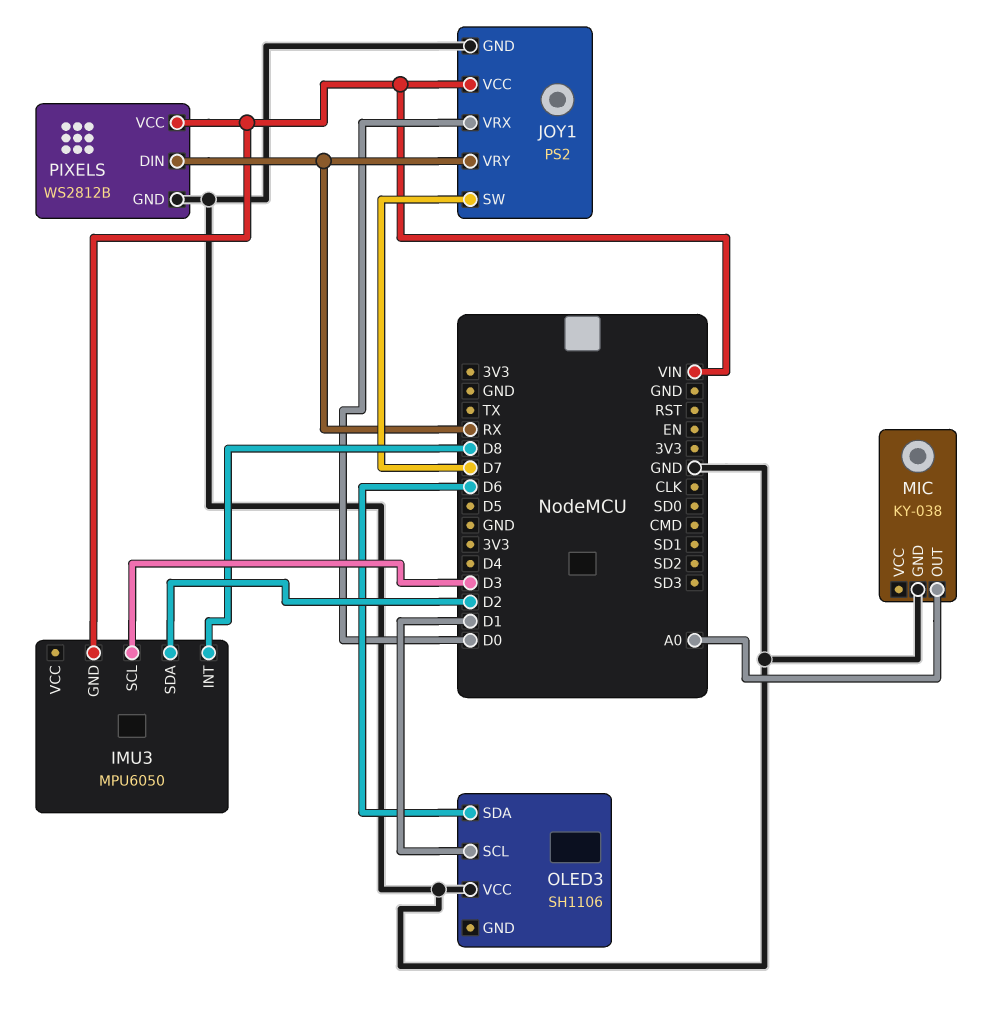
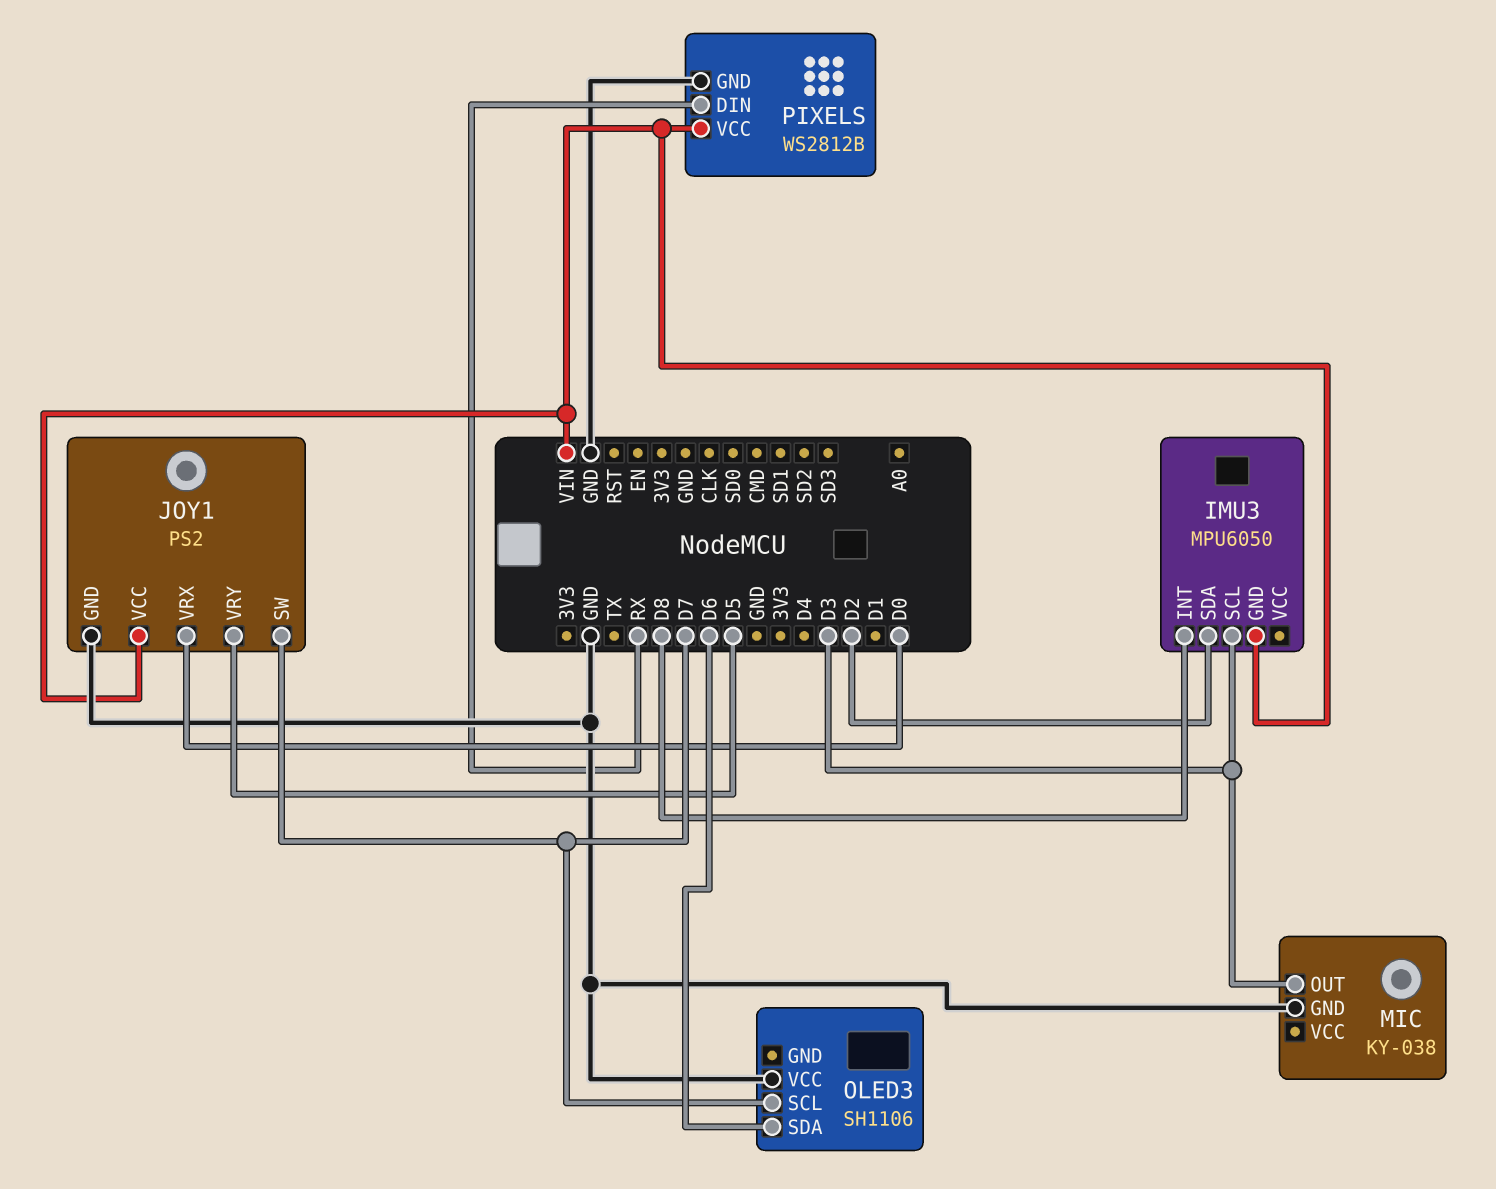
JOY1 pin VRY: RX -> D5
MIC pin OUT: A0 -> D3
OLED3 pin SCL: D1 -> D7

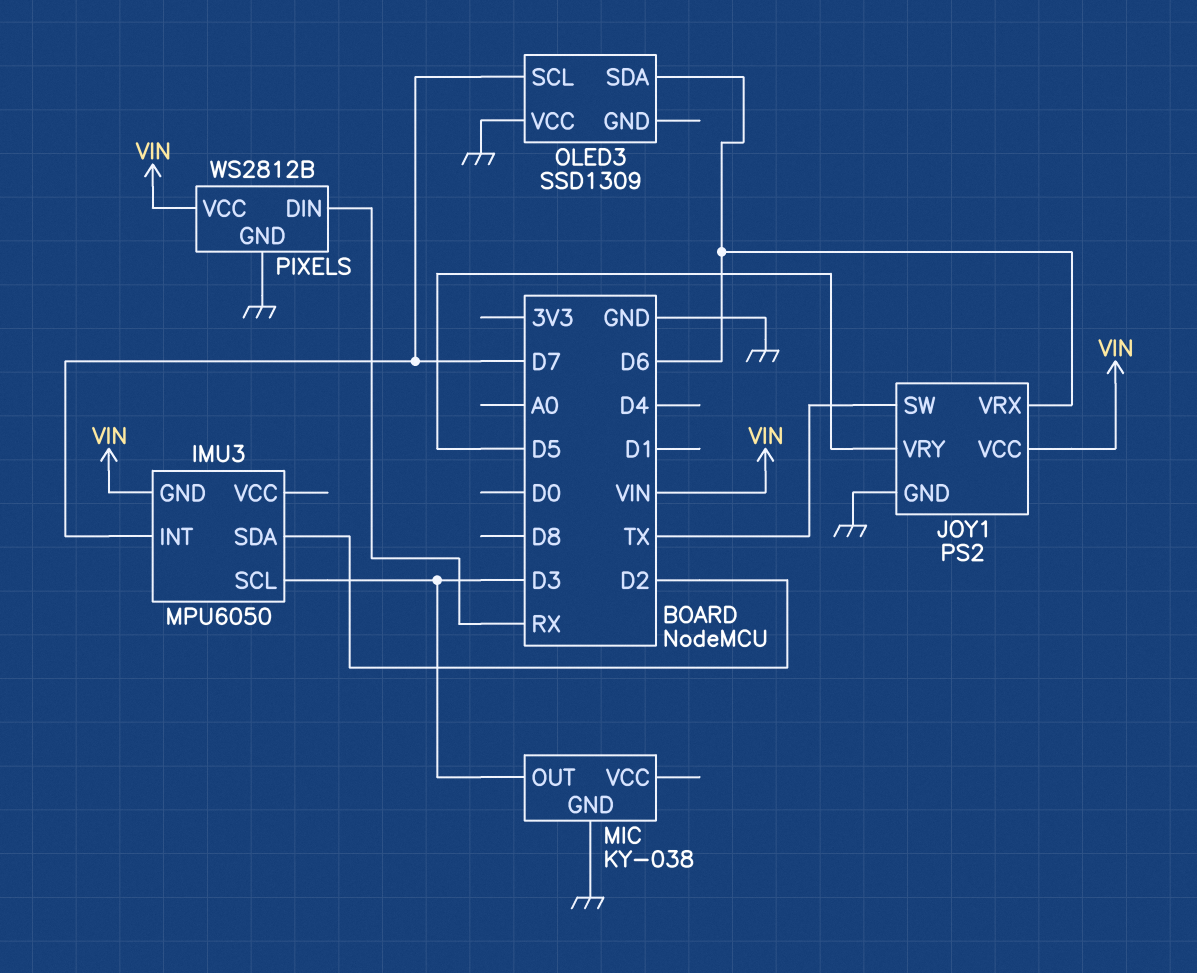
IMU3 pin INT: D8 -> D7
JOY1 pin SW: D7 -> TX
JOY1 pin VRX: D0 -> D6
OLED3: SH1106 -> SSD1309

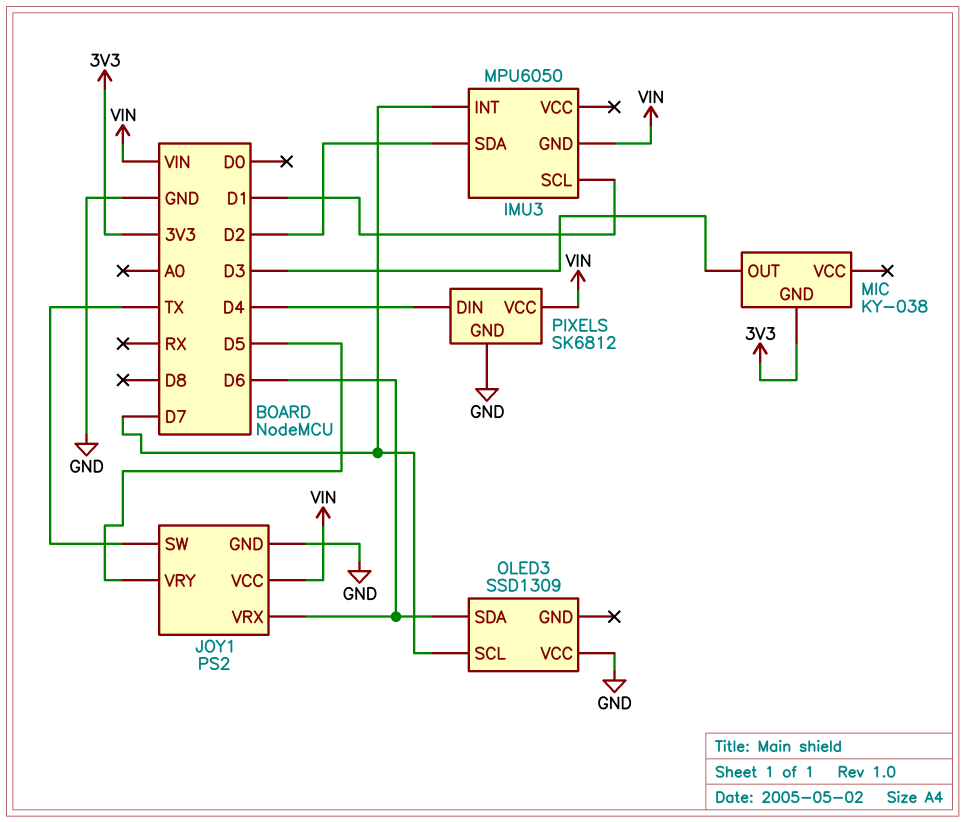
IMU3 pin SCL: D3 -> D1
MIC pin GND: GND -> 3V3
PIXELS: WS2812B -> SK6812
PIXELS pin DIN: RX -> D4

